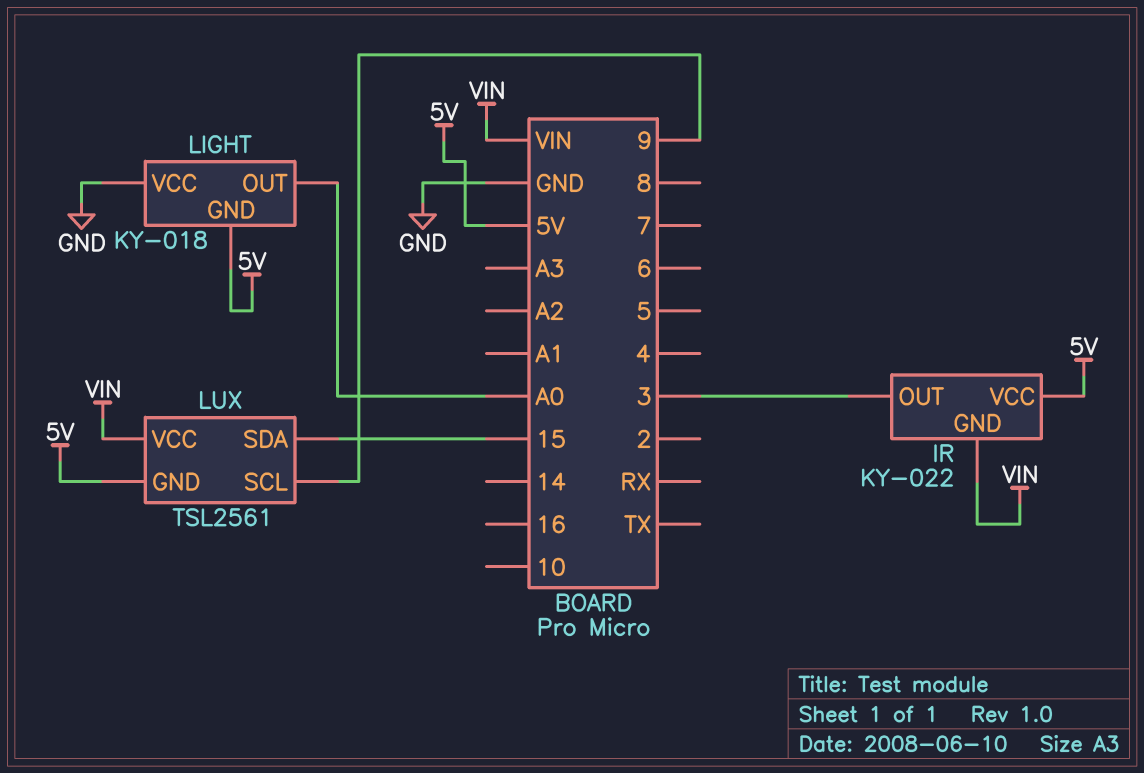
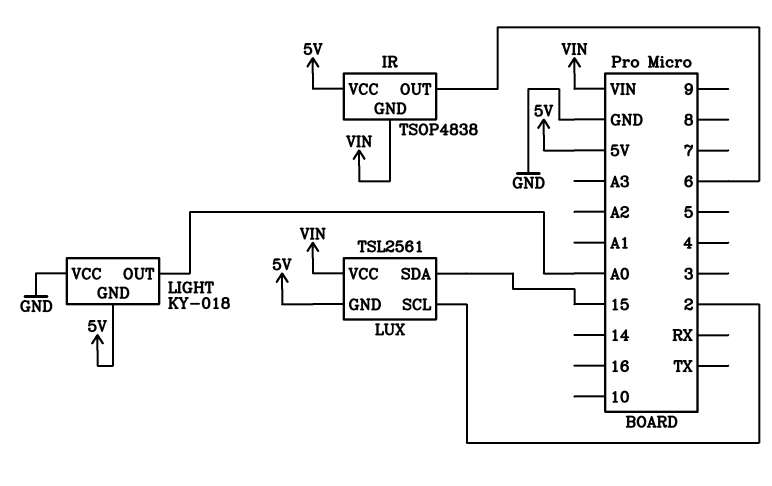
IR: KY-022 -> TSOP4838
IR pin OUT: 3 -> 6
LUX pin SCL: 9 -> 2

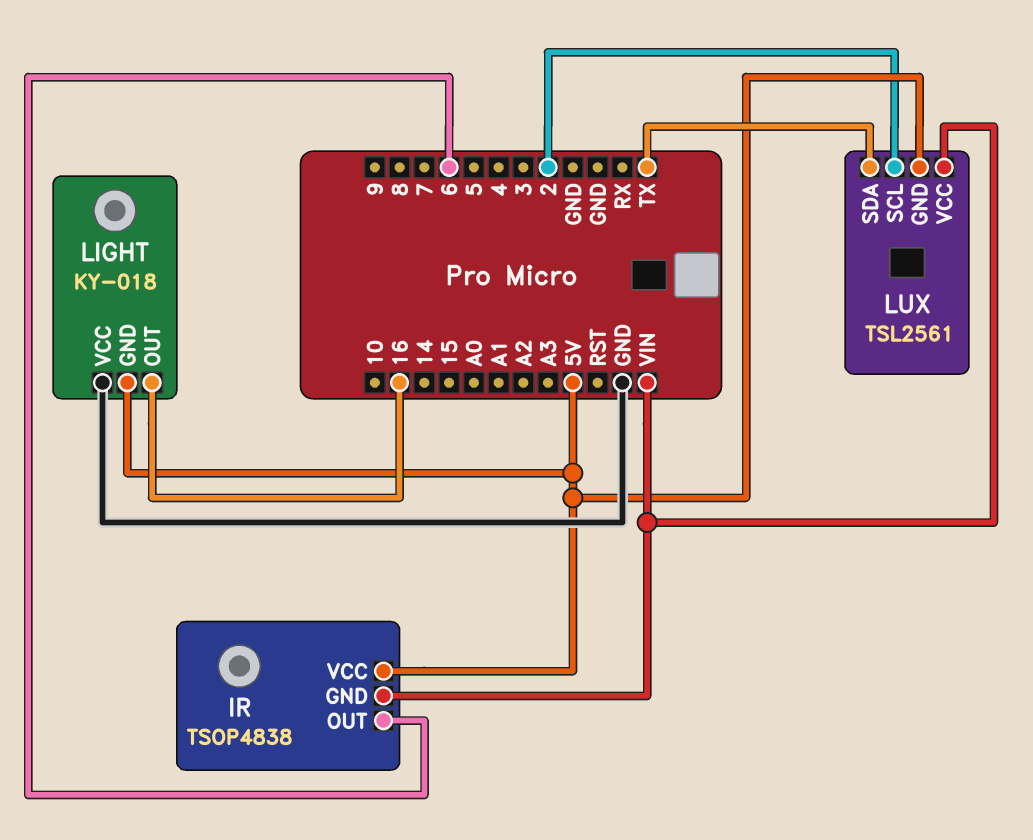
LIGHT pin OUT: A0 -> 16
LUX pin SDA: 15 -> TX

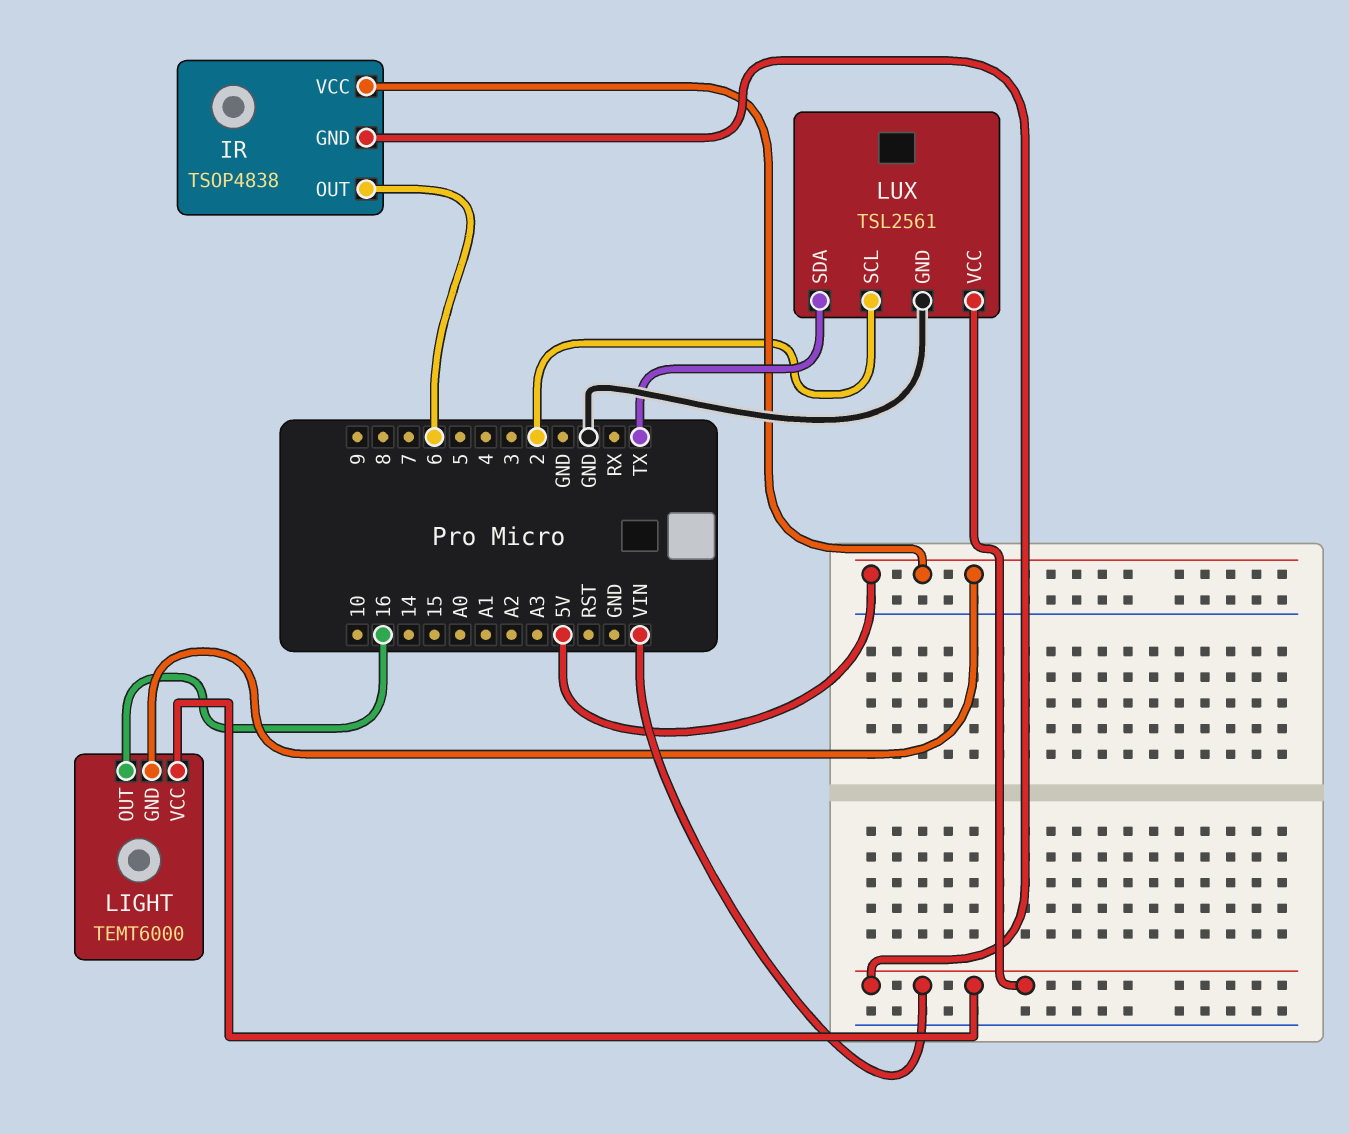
LIGHT: KY-018 -> TEMT6000
LIGHT pin VCC: GND -> VIN
LUX pin GND: 5V -> GND

